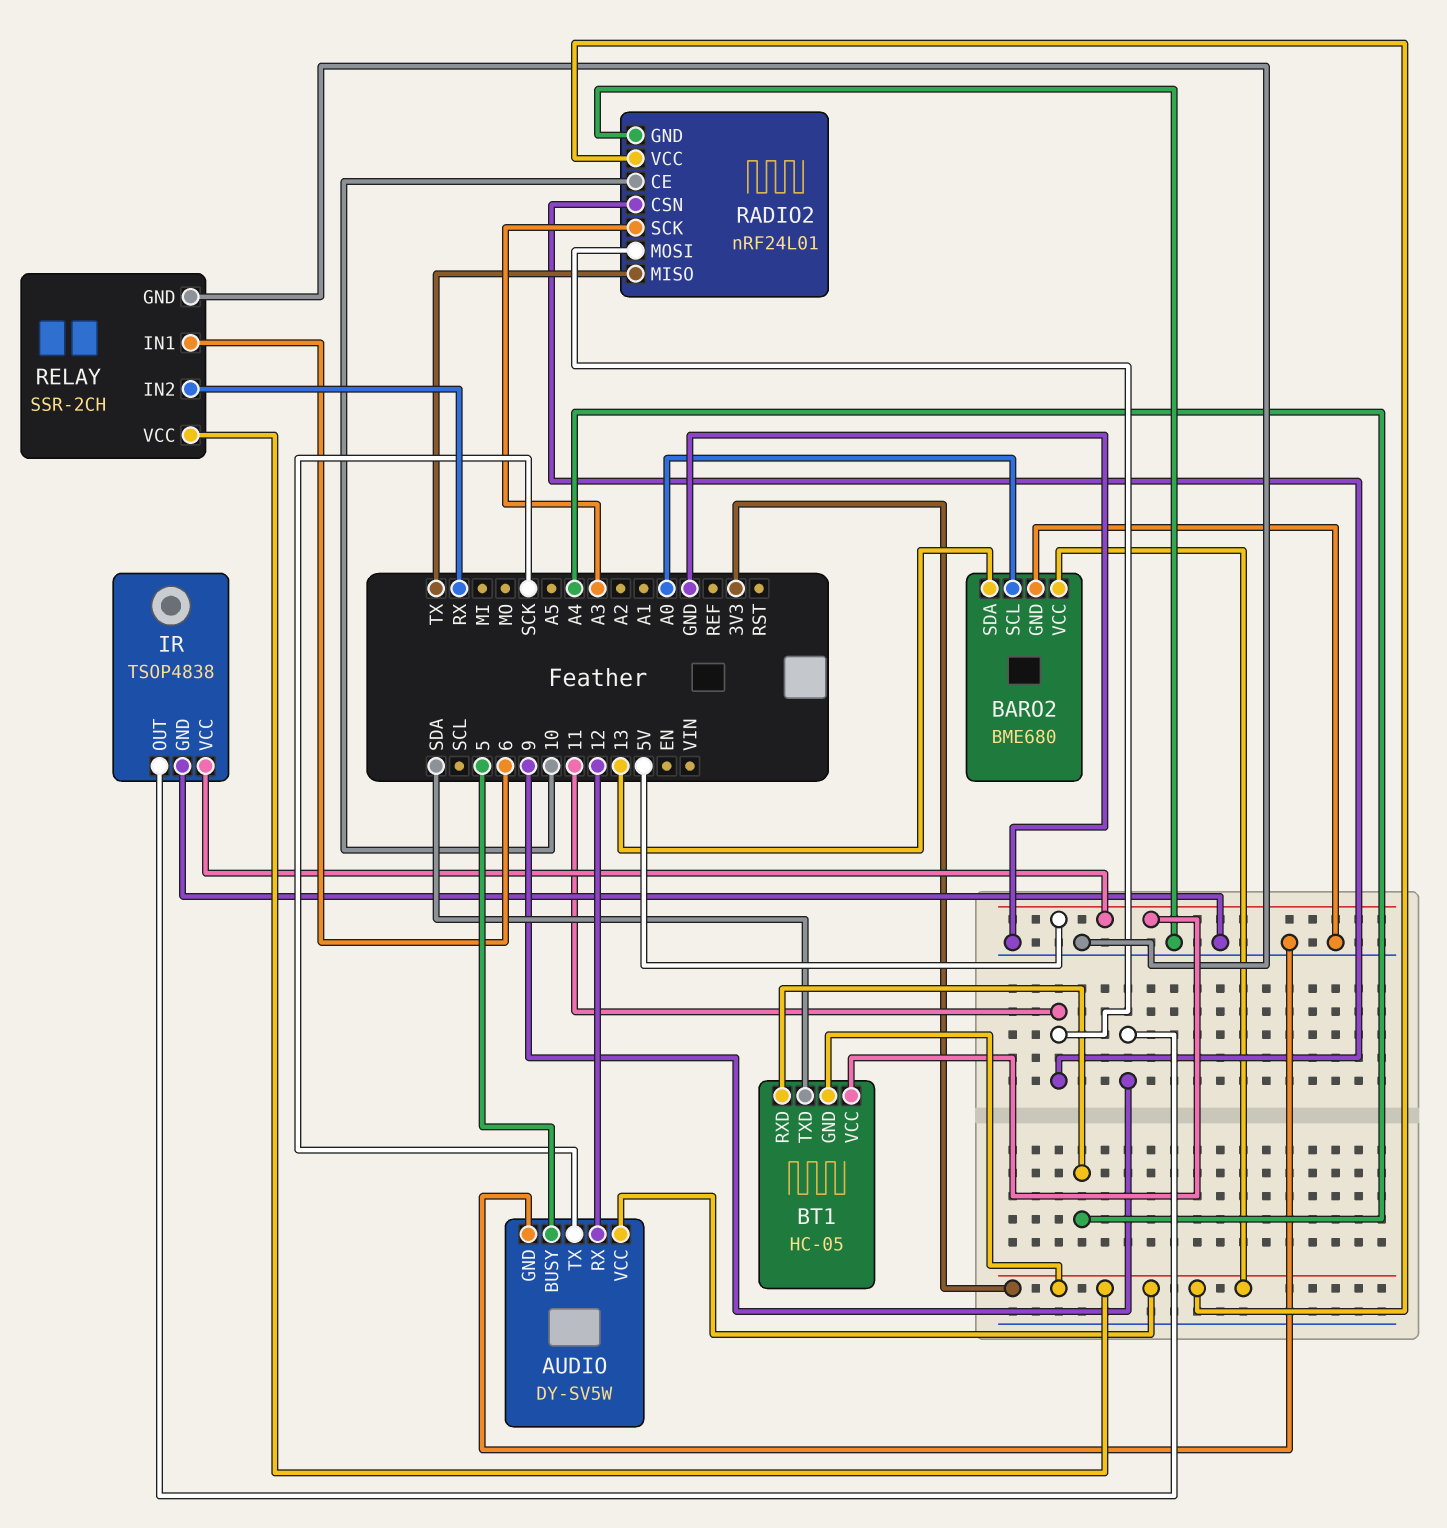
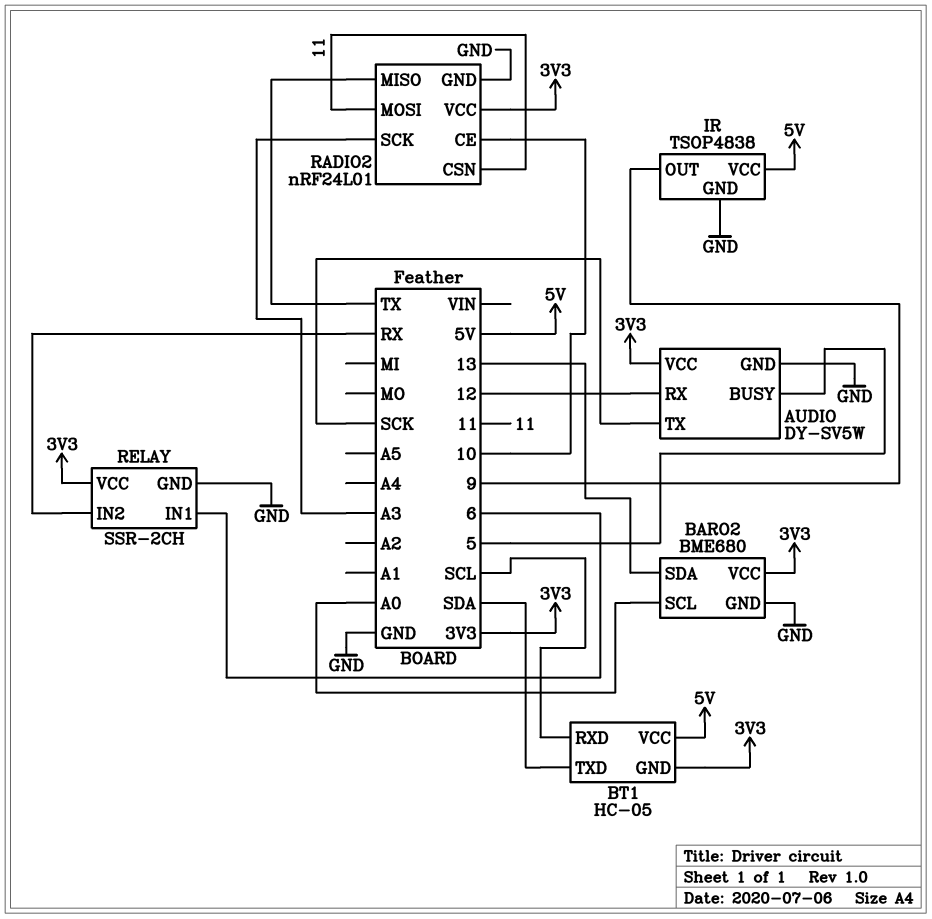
BT1 pin RXD: A4 -> SCL

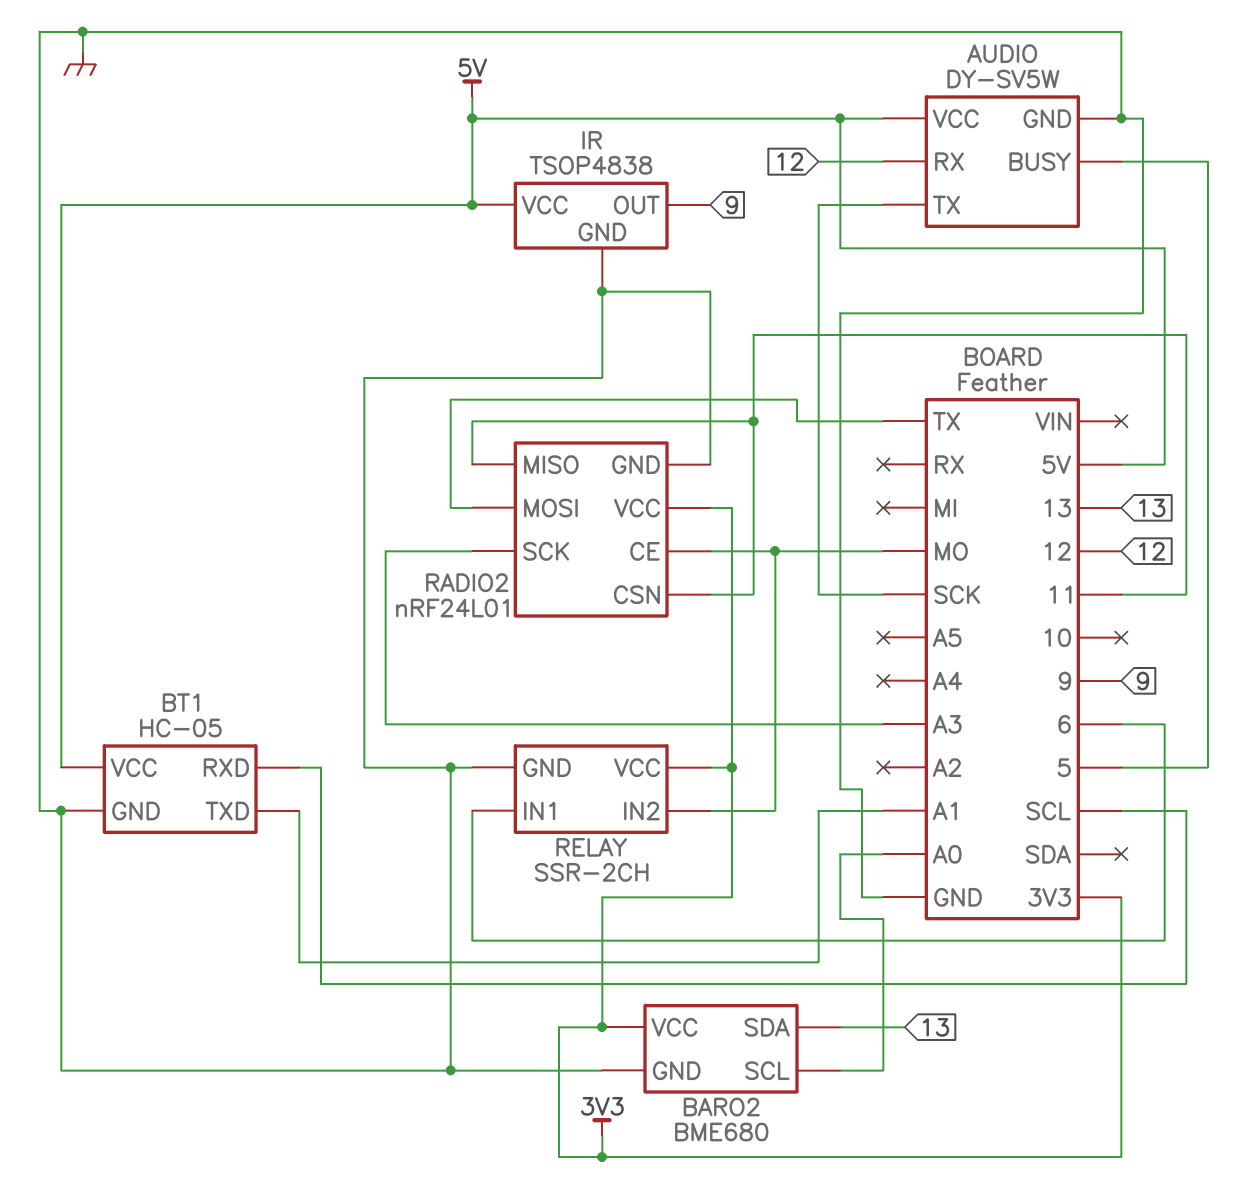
AUDIO pin VCC: 3V3 -> 5V
BT1 pin GND: 3V3 -> GND
BT1 pin TXD: SDA -> A1
RADIO2 pin CE: 10 -> MO
RADIO2 pin MISO: TX -> 11
RADIO2 pin MOSI: 11 -> TX
RELAY pin IN2: RX -> MO

